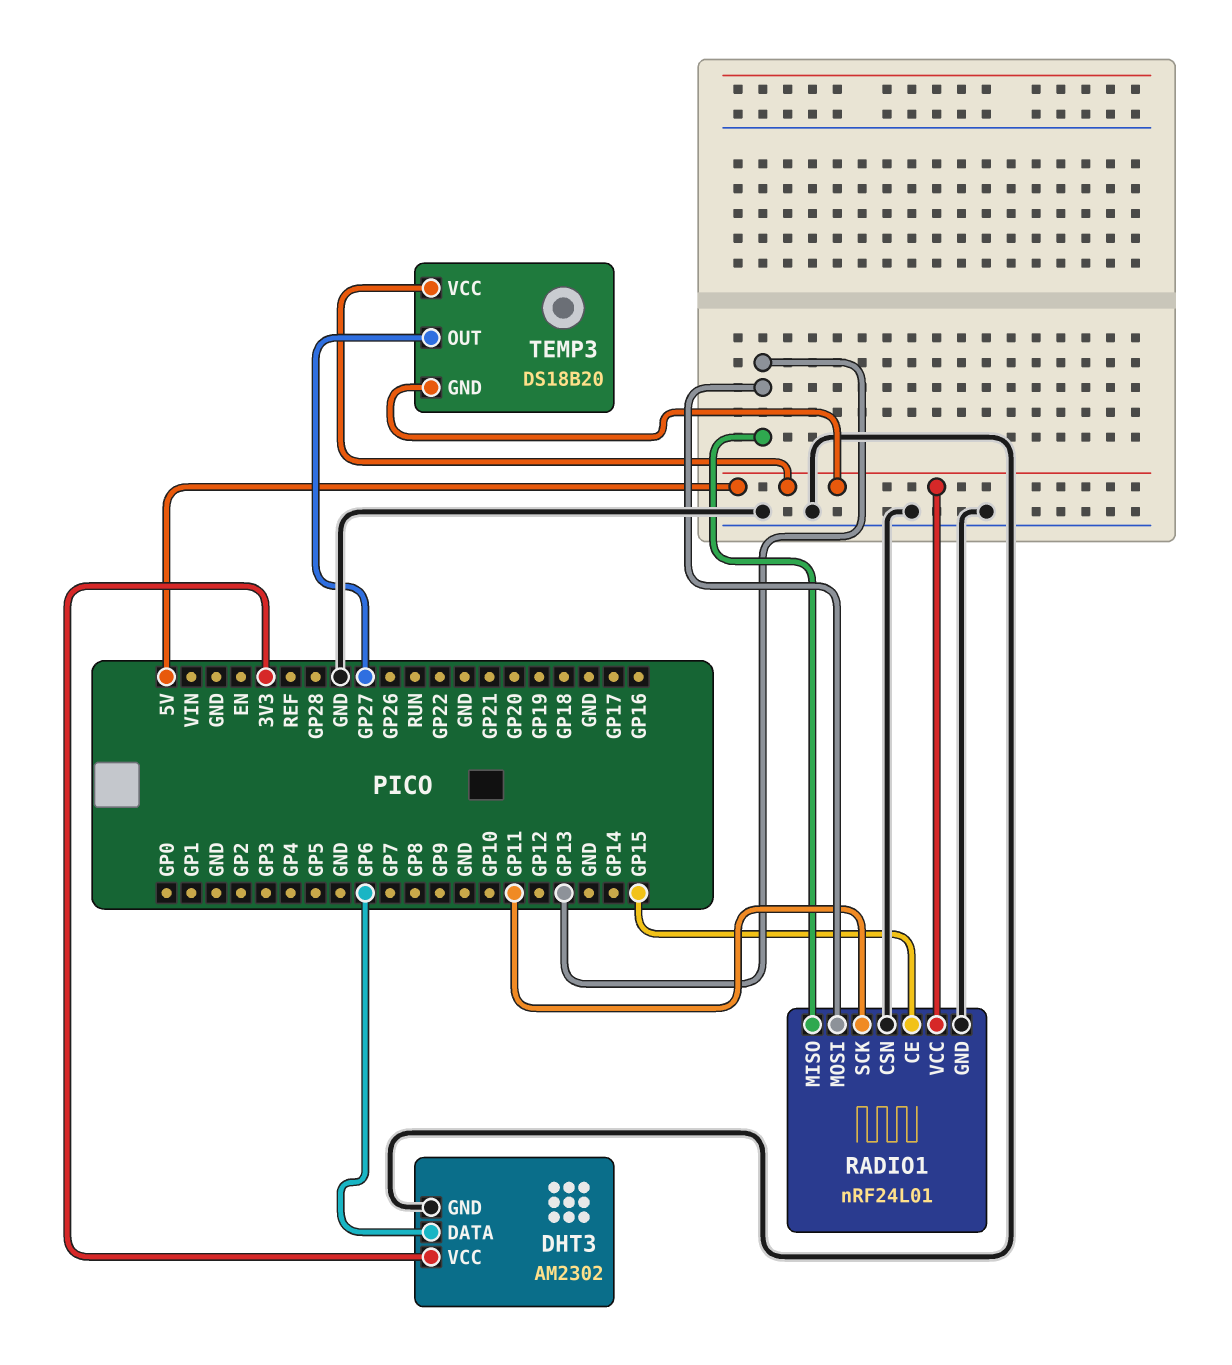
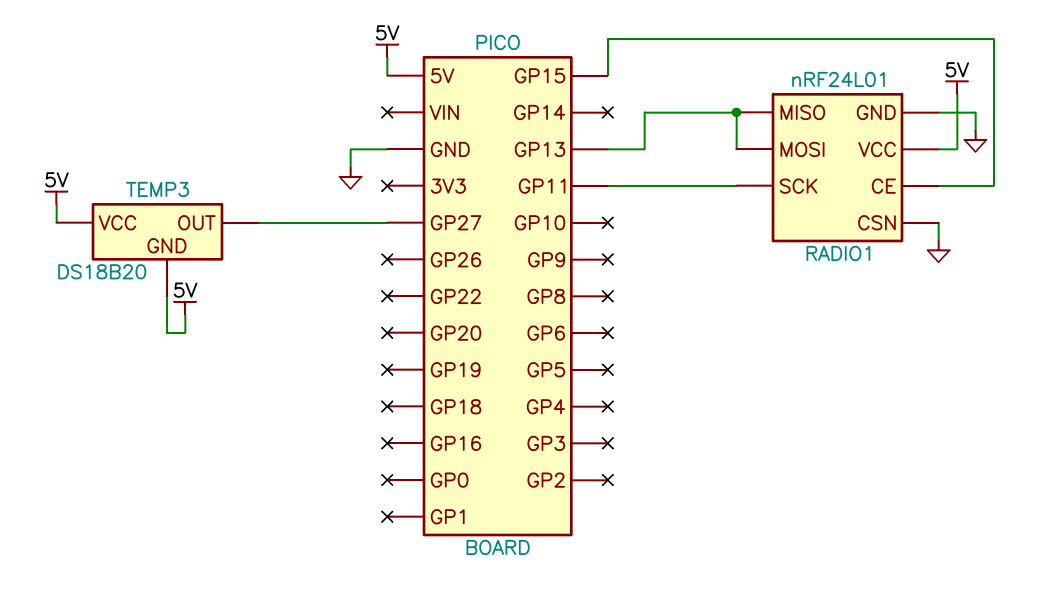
DHT3: AM2302 -> none
DHT3 pin DATA: GP6 -> none
DHT3 pin GND: GND -> none
DHT3 pin VCC: 3V3 -> none

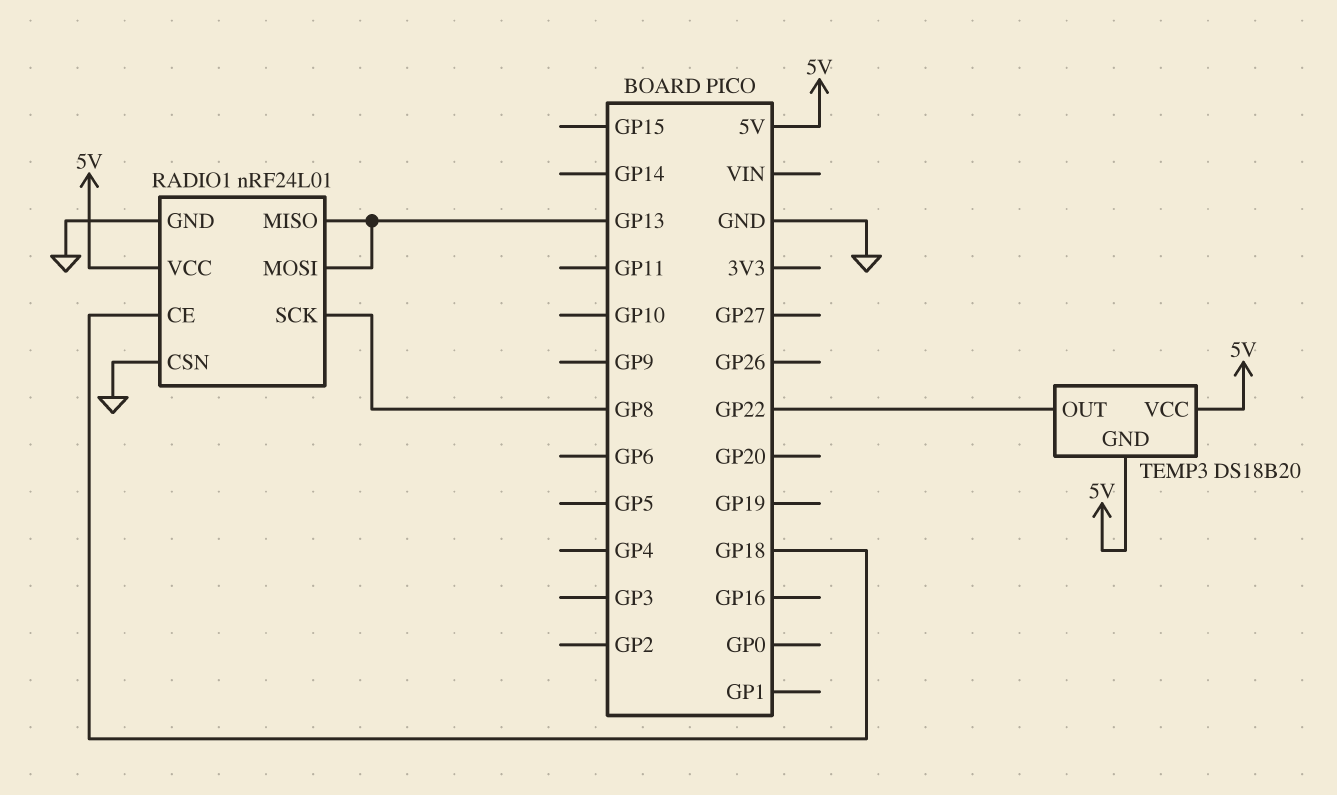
RADIO1 pin CE: GP15 -> GP18
RADIO1 pin SCK: GP11 -> GP8
TEMP3 pin OUT: GP27 -> GP22

